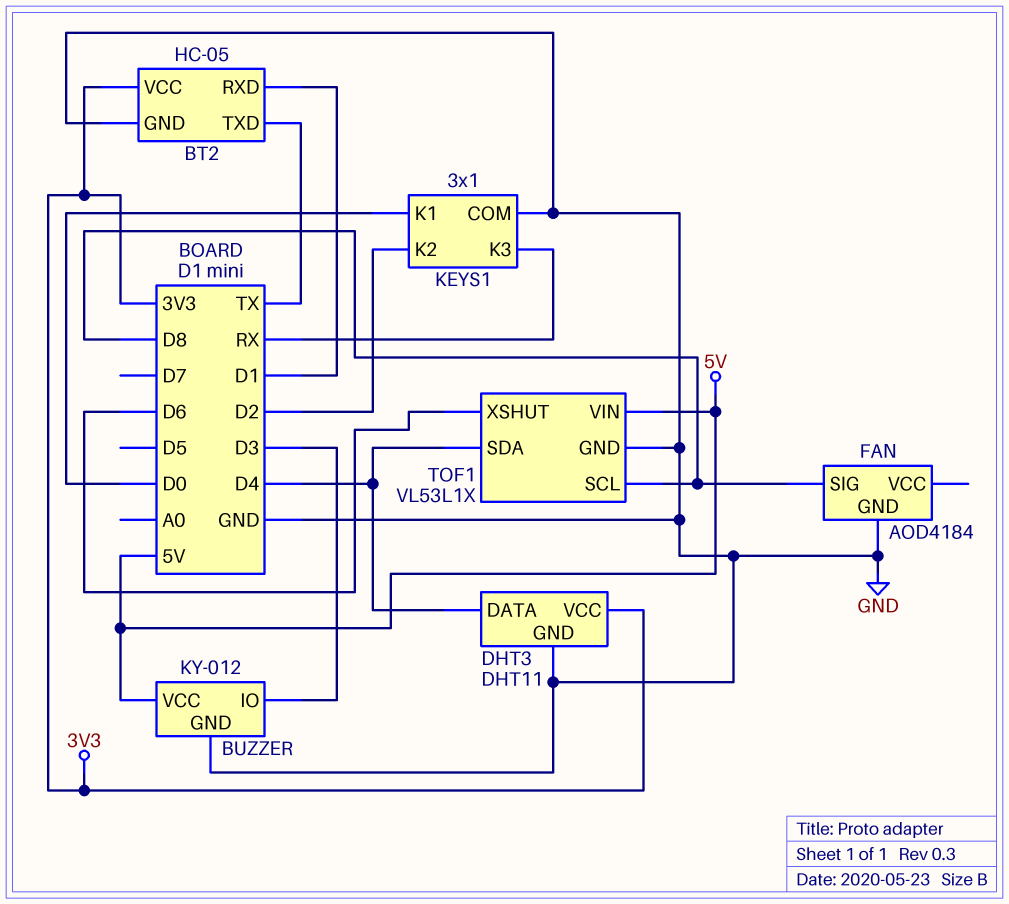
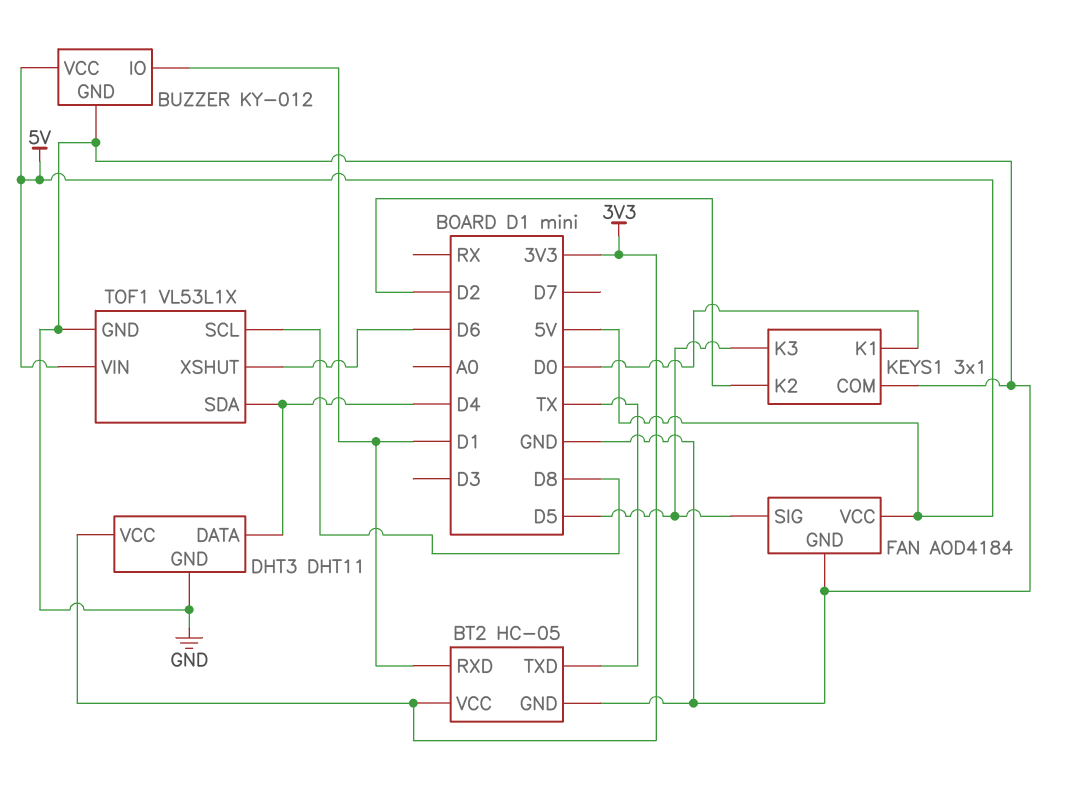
BUZZER pin IO: D3 -> D1
FAN pin SIG: D8 -> D5
FAN pin VCC: none -> 5V
KEYS1 pin K3: RX -> D5

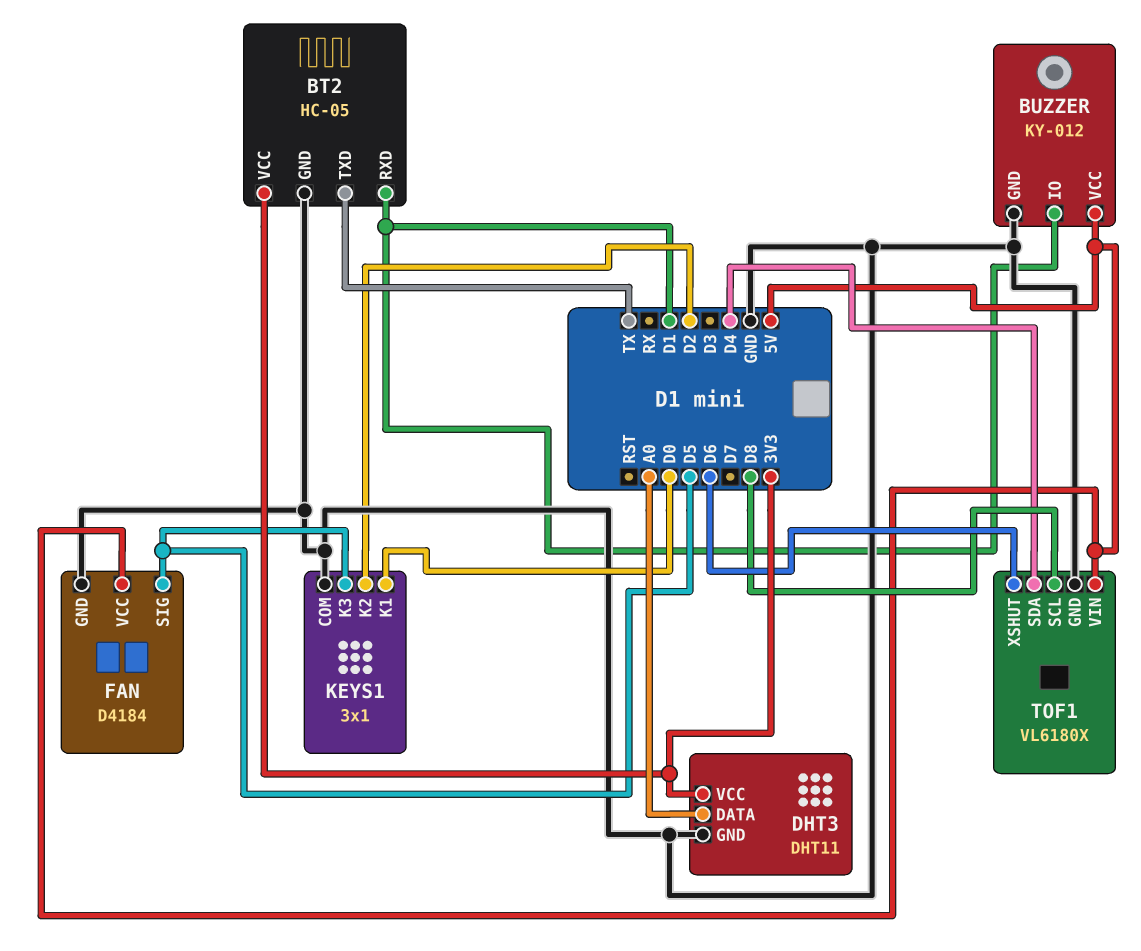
DHT3 pin DATA: D4 -> A0
FAN: AOD4184 -> D4184
TOF1: VL53L1X -> VL6180X

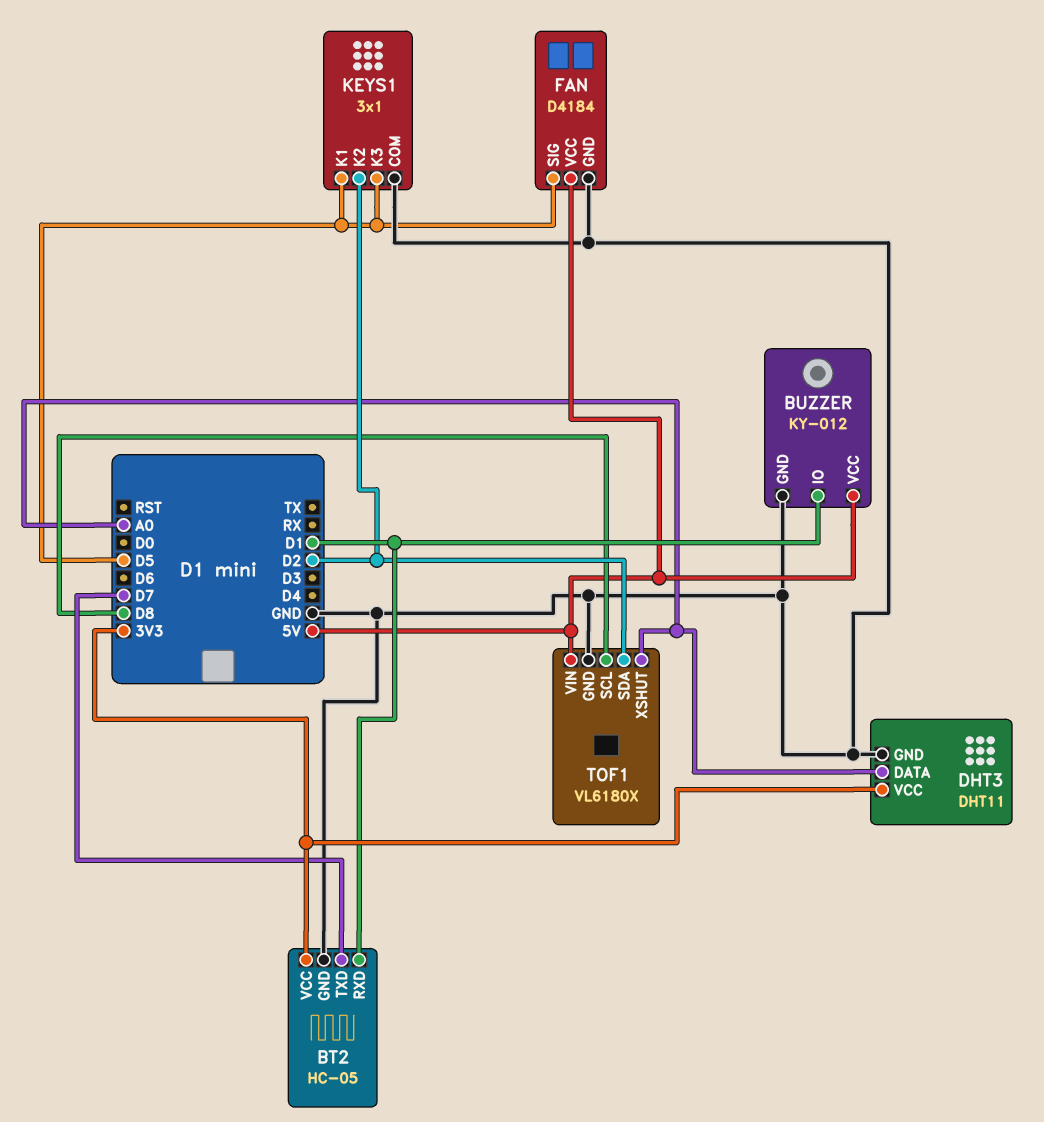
BT2 pin TXD: TX -> D7
KEYS1 pin K1: D0 -> D5
TOF1 pin SDA: D4 -> D2
TOF1 pin XSHUT: D6 -> A0

